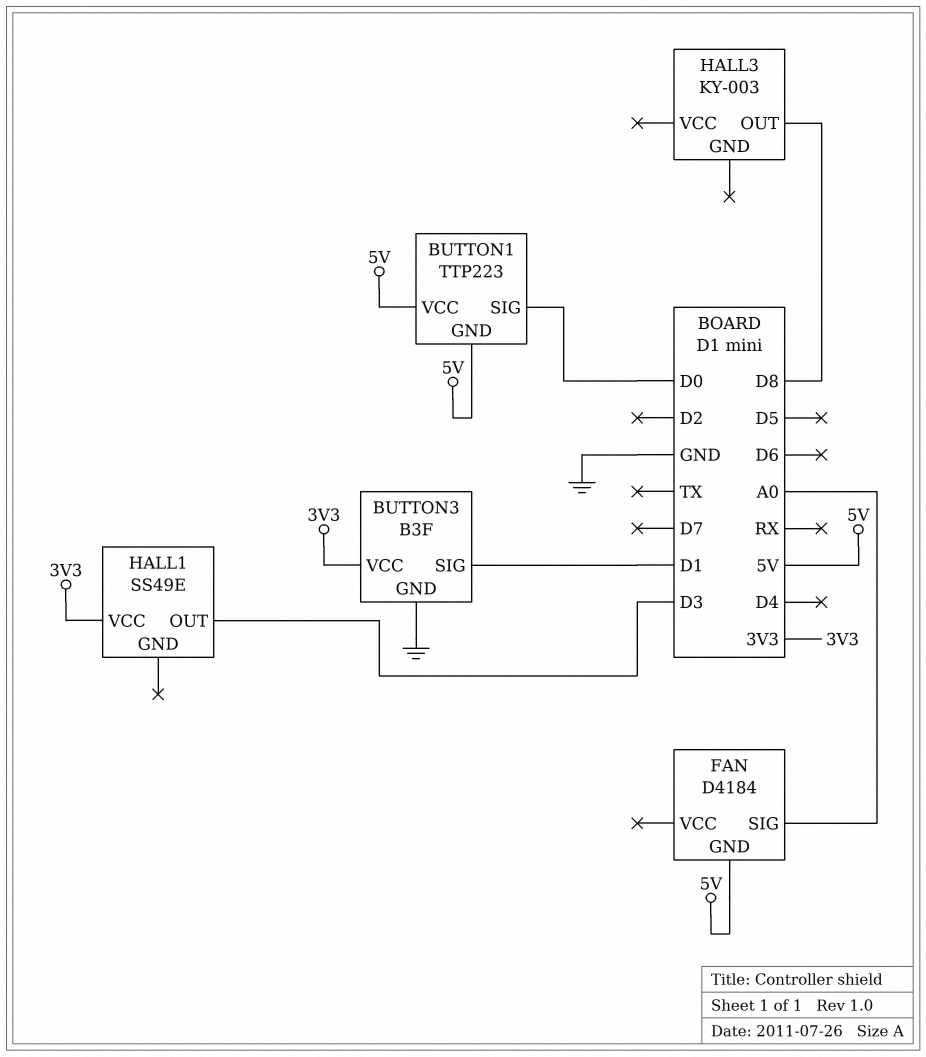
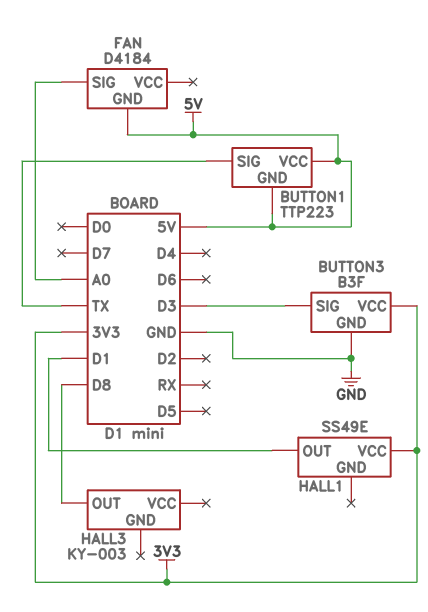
BUTTON1 pin SIG: D0 -> TX
BUTTON3 pin SIG: D1 -> D3
HALL1 pin OUT: D3 -> D1

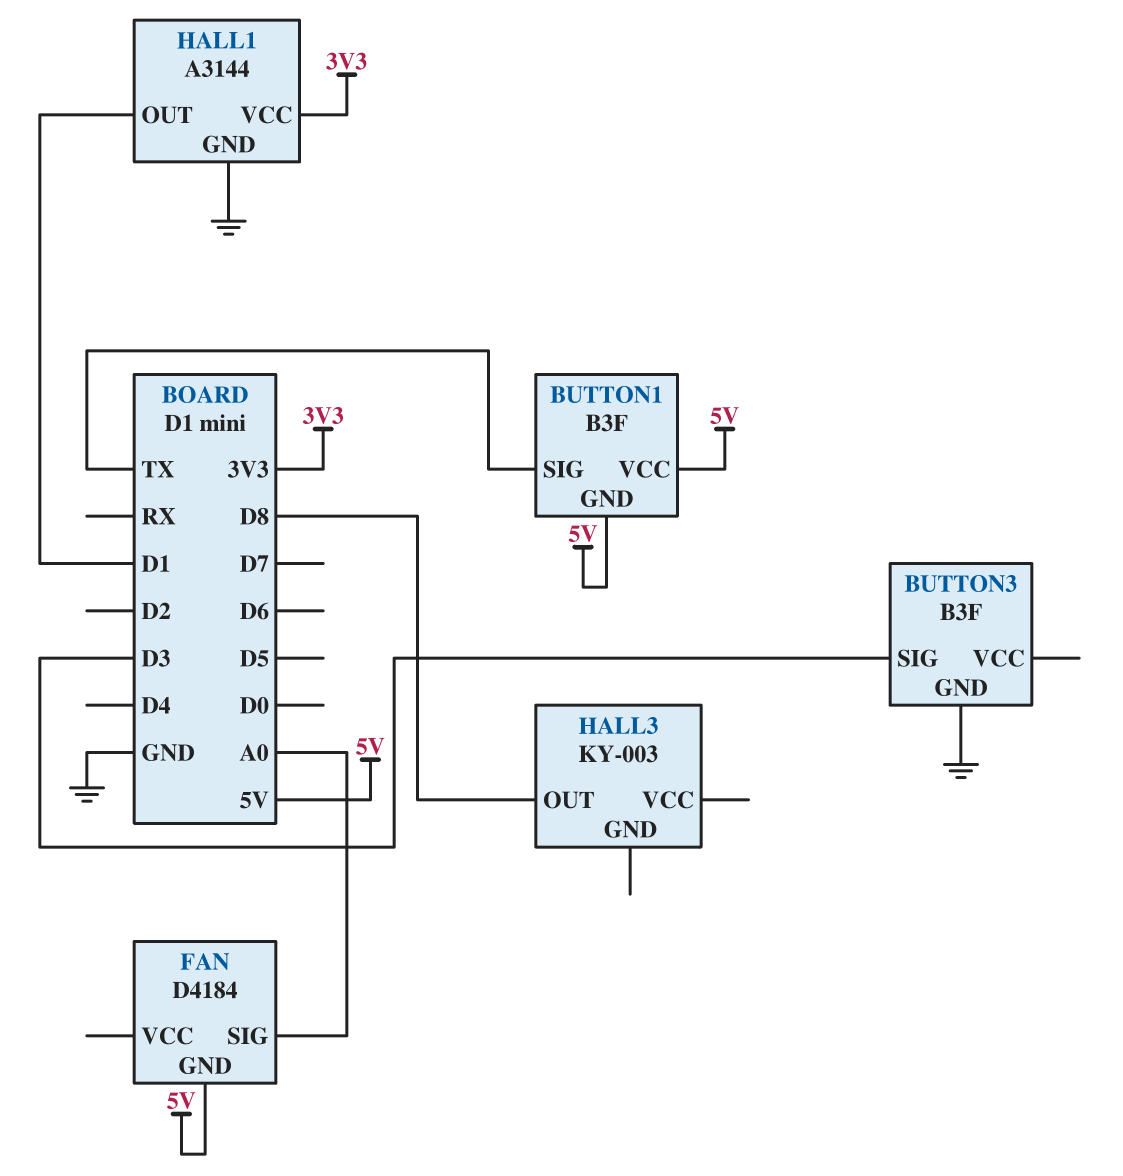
BUTTON1: TTP223 -> B3F
BUTTON3 pin VCC: 3V3 -> none
HALL1: SS49E -> A3144
HALL1 pin GND: none -> GND

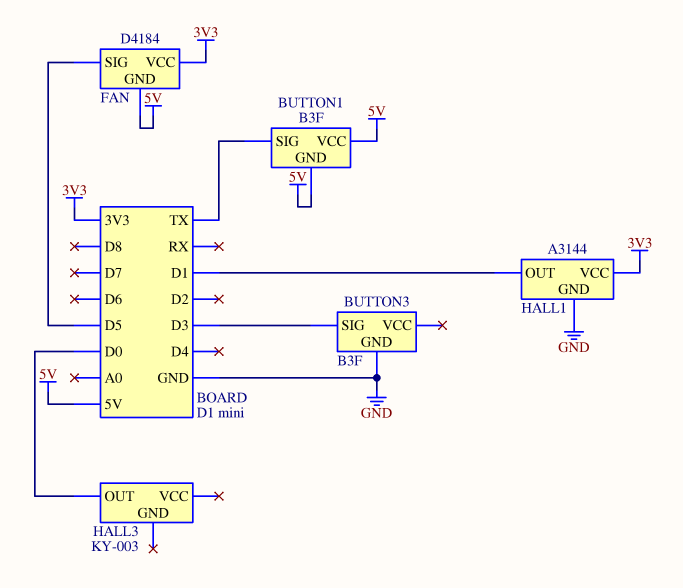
FAN pin SIG: A0 -> D5
FAN pin VCC: none -> 3V3
HALL3 pin OUT: D8 -> D0

